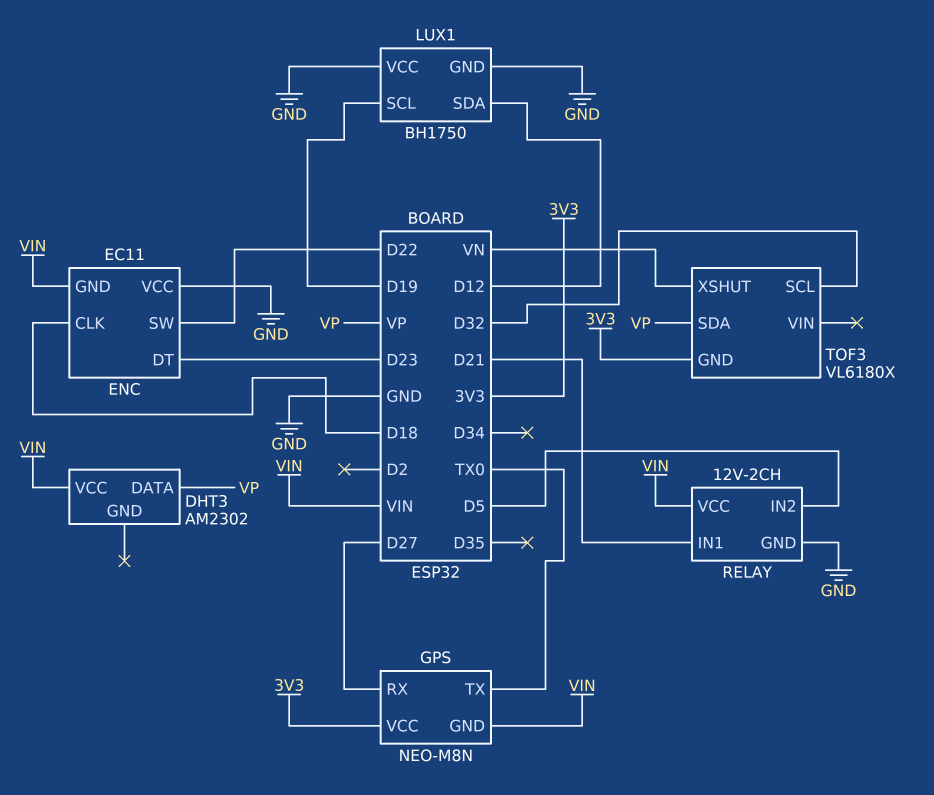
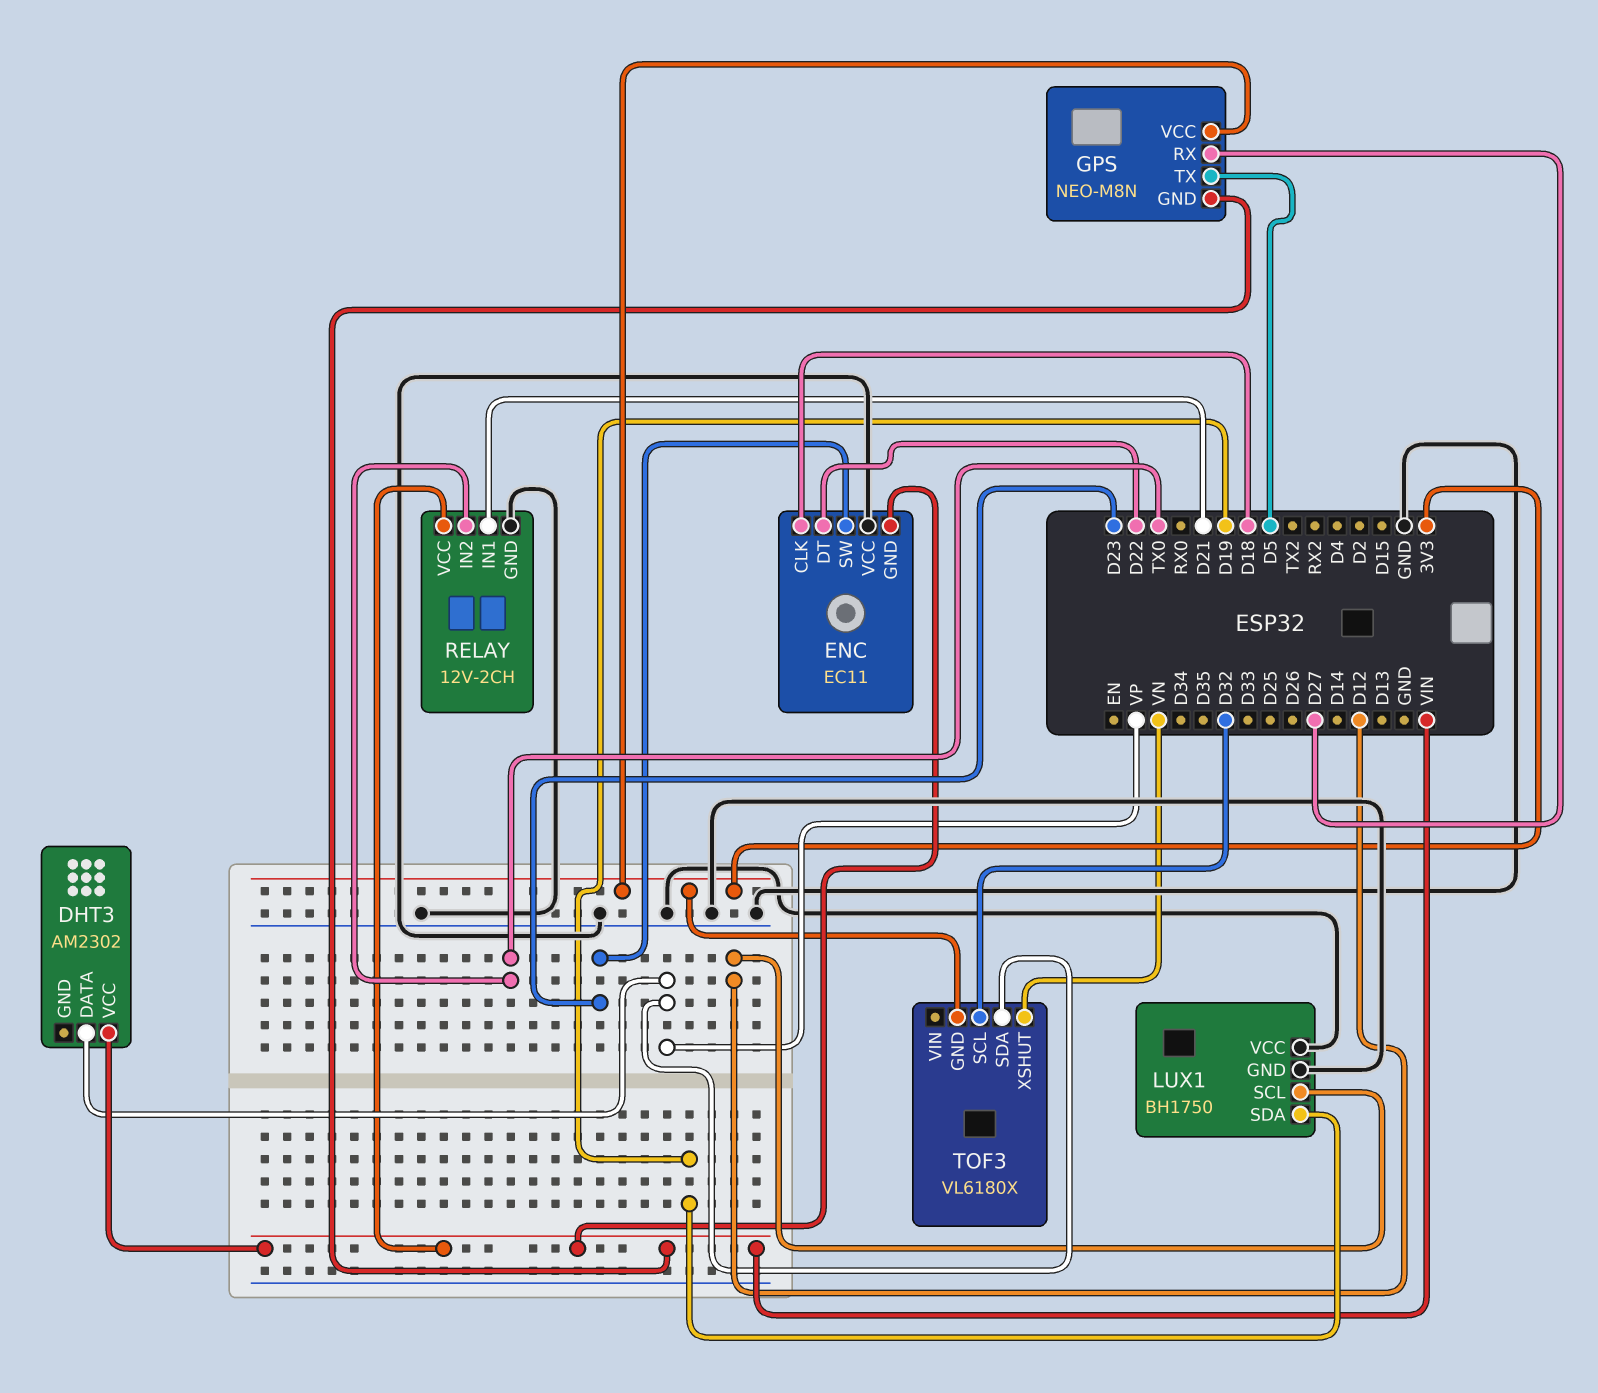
ENC pin DT: D23 -> D22
ENC pin SW: D22 -> D23
GPS pin TX: TX0 -> D5
LUX1 pin SCL: D19 -> D12
LUX1 pin SDA: D12 -> D19
RELAY pin IN2: D5 -> TX0

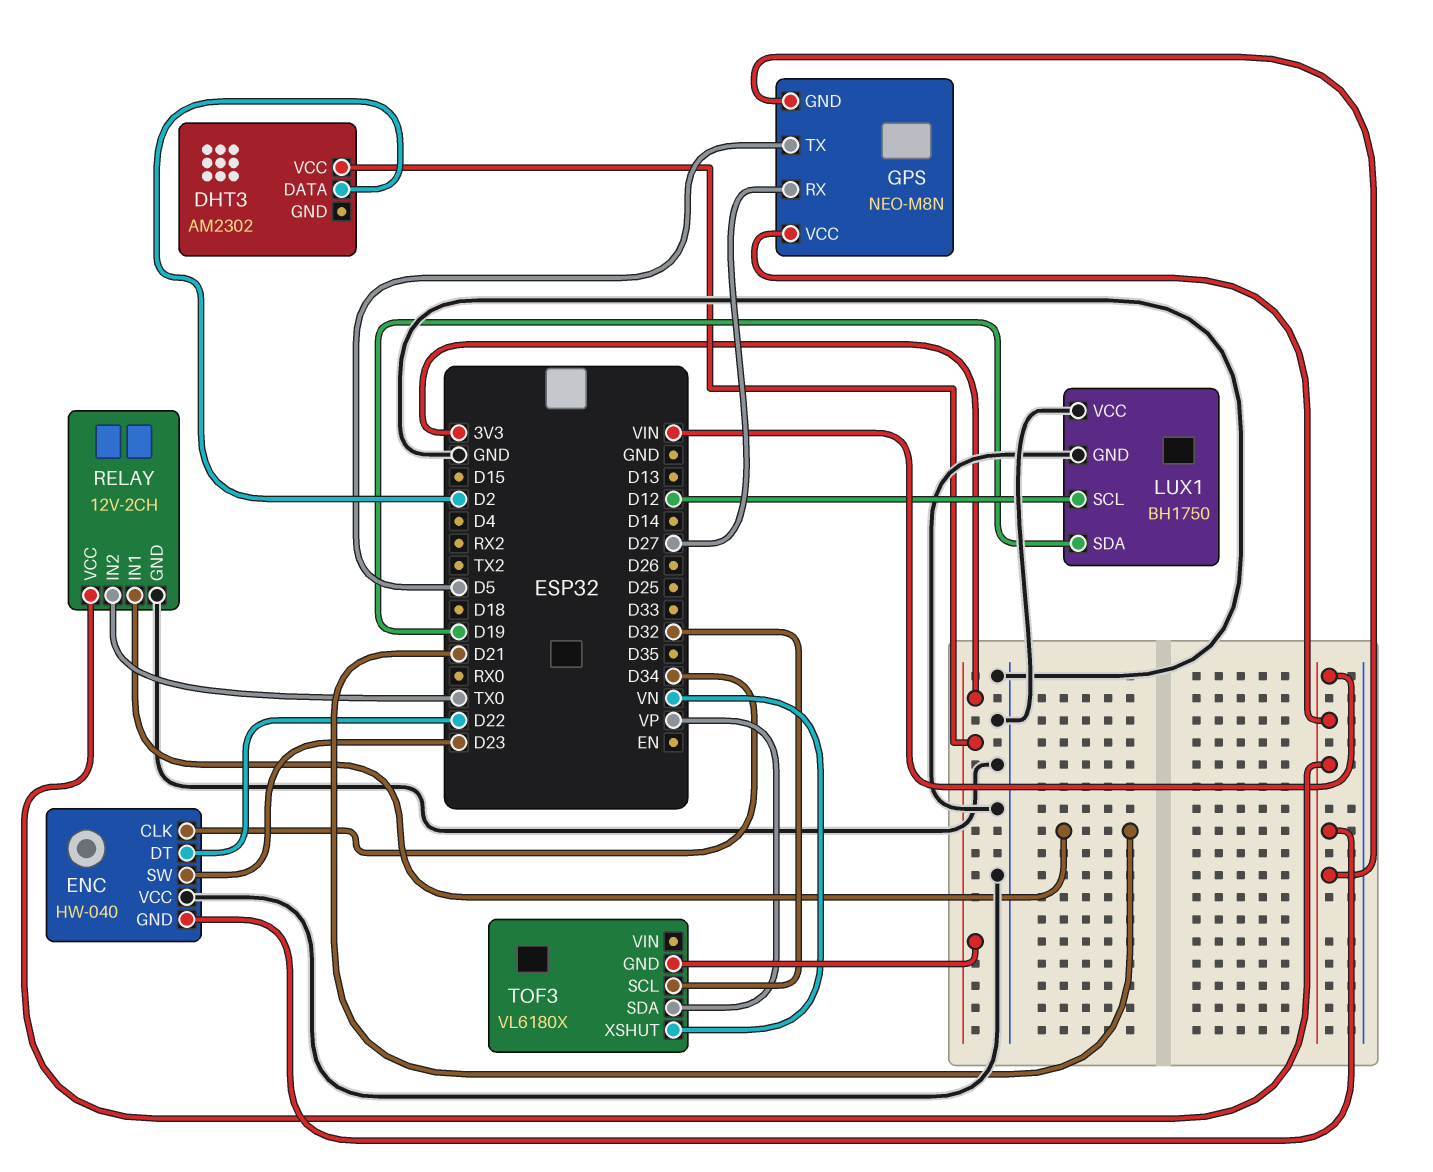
DHT3 pin DATA: VP -> D2
DHT3 pin VCC: VIN -> 3V3
ENC: EC11 -> HW-040
ENC pin CLK: D18 -> D34
GPS pin VCC: 3V3 -> VIN

